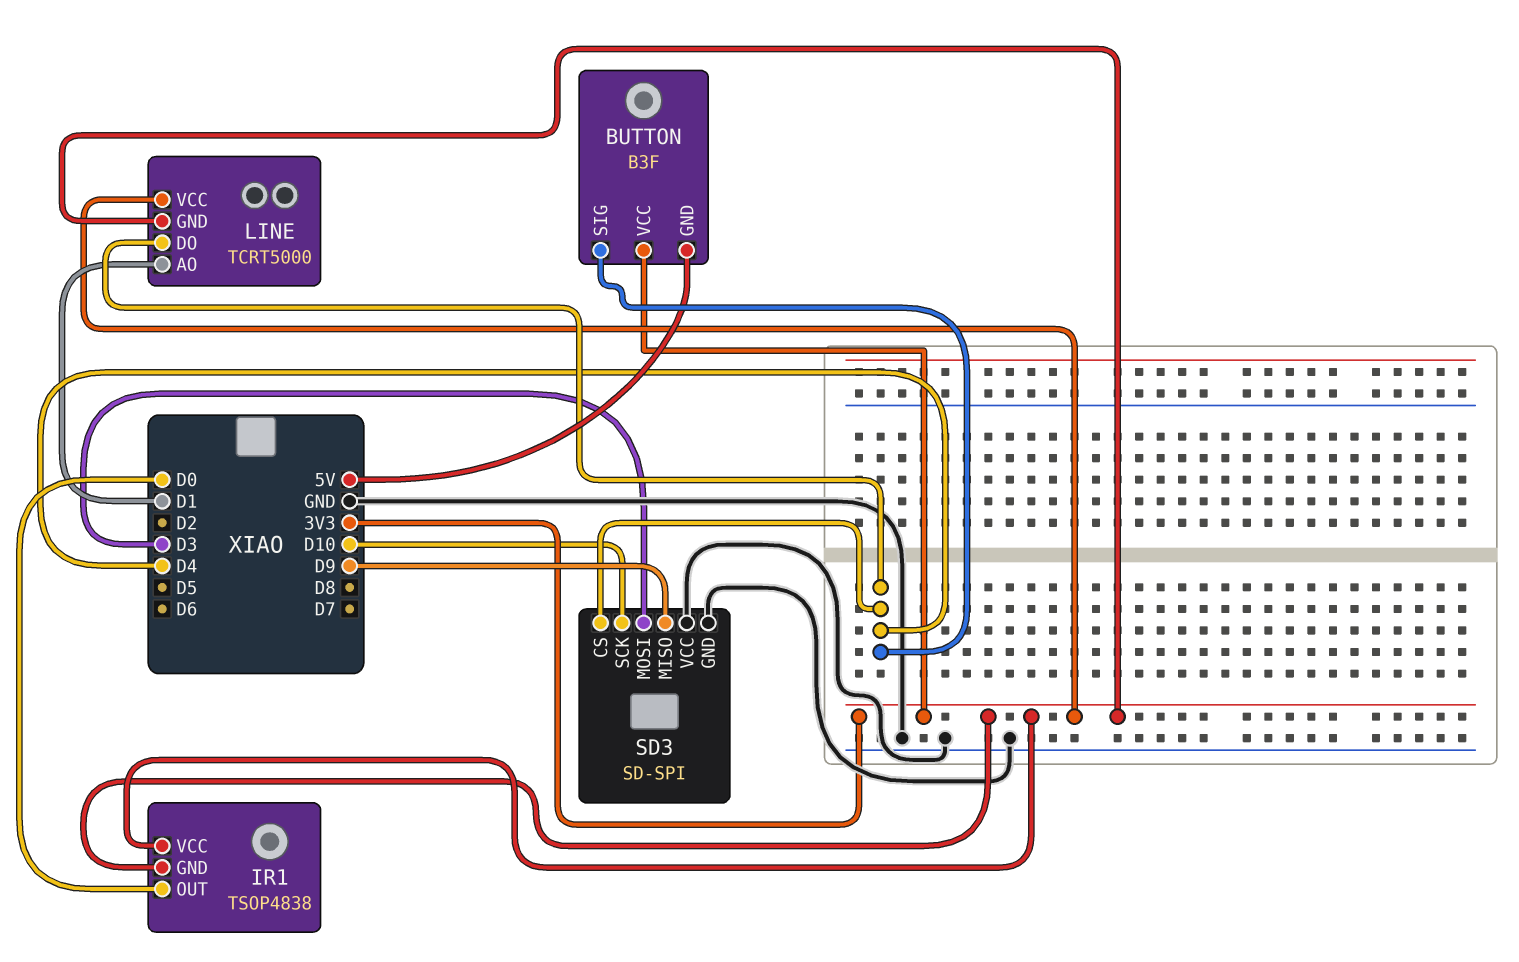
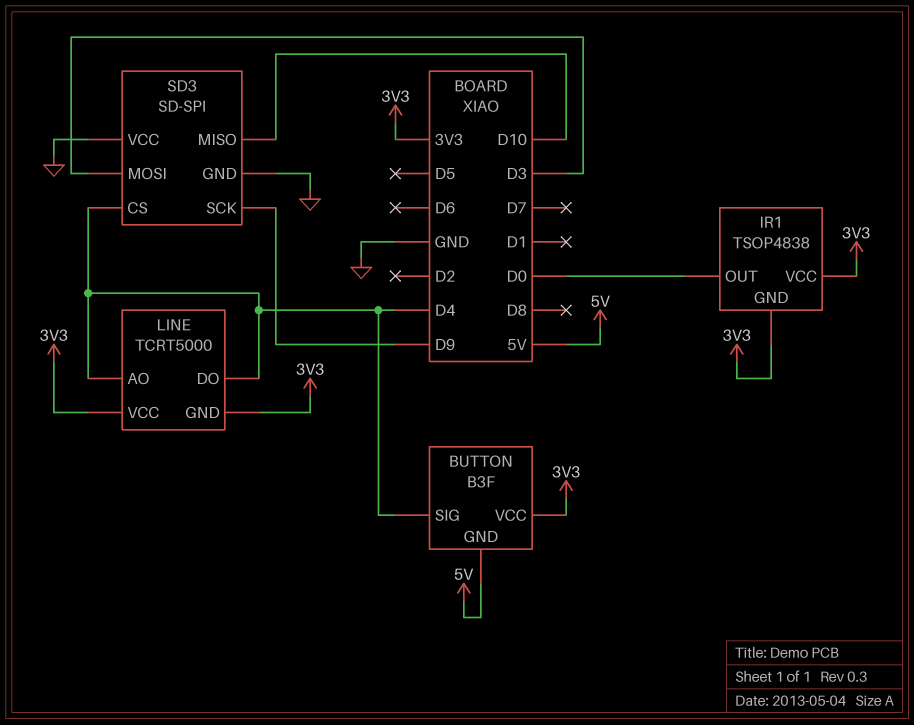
LINE pin AO: D1 -> D4
SD3 pin MISO: D9 -> D10
SD3 pin SCK: D10 -> D9

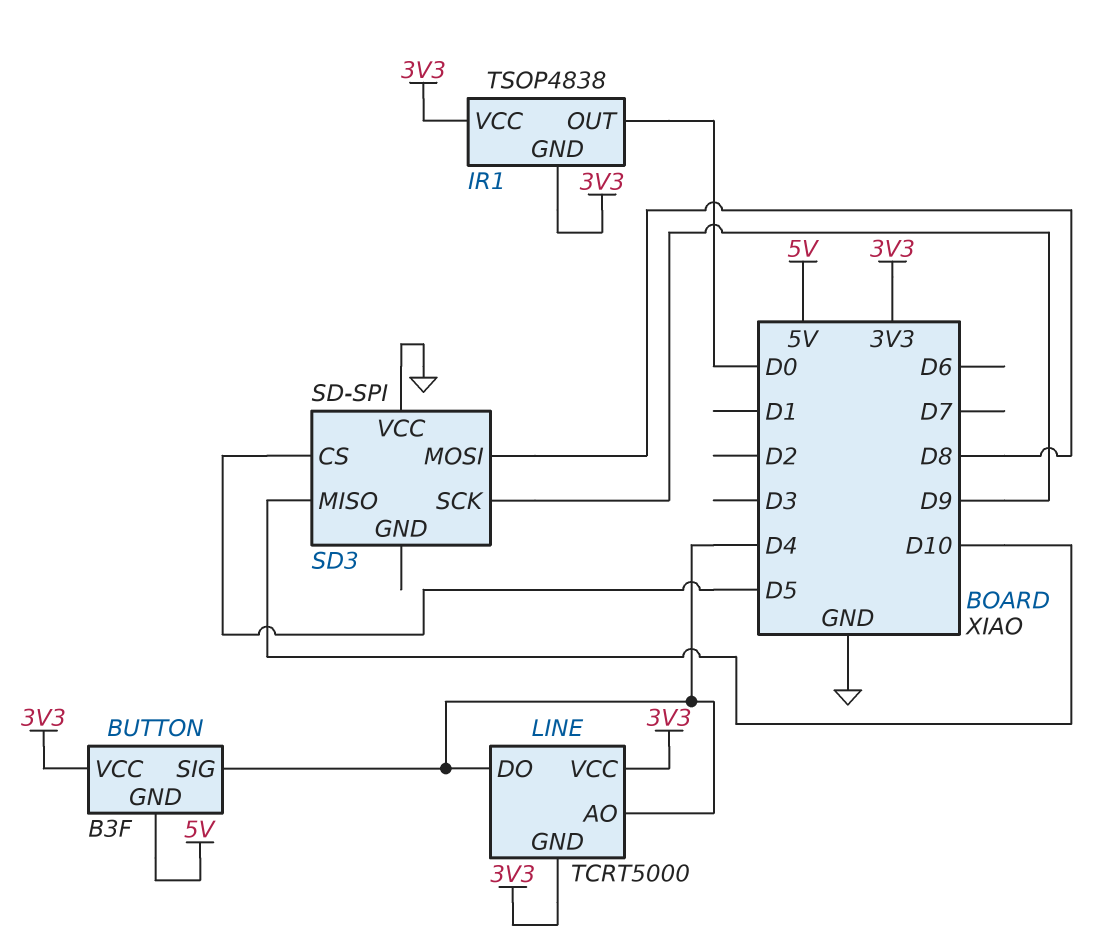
SD3 pin CS: D4 -> D5
SD3 pin GND: GND -> none
SD3 pin MOSI: D3 -> D8

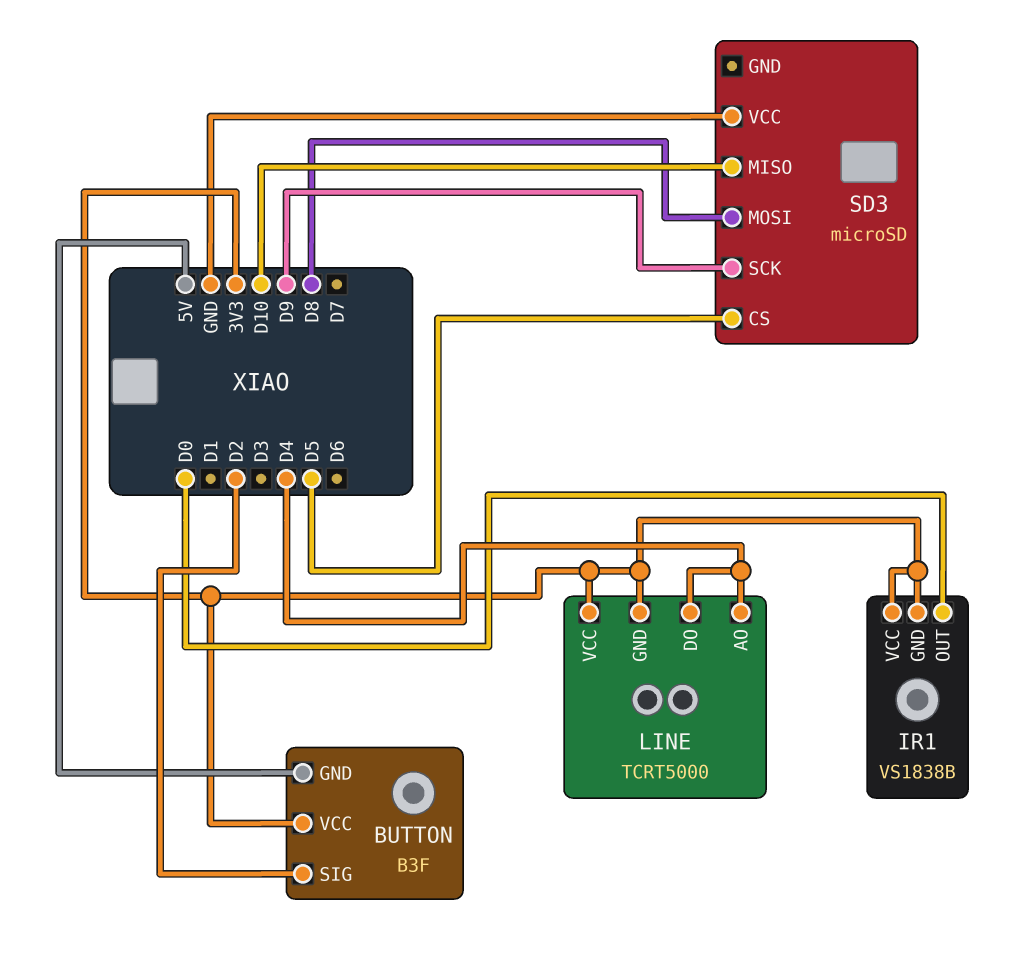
BUTTON pin SIG: D4 -> D2
IR1: TSOP4838 -> VS1838B
SD3: SD-SPI -> microSD

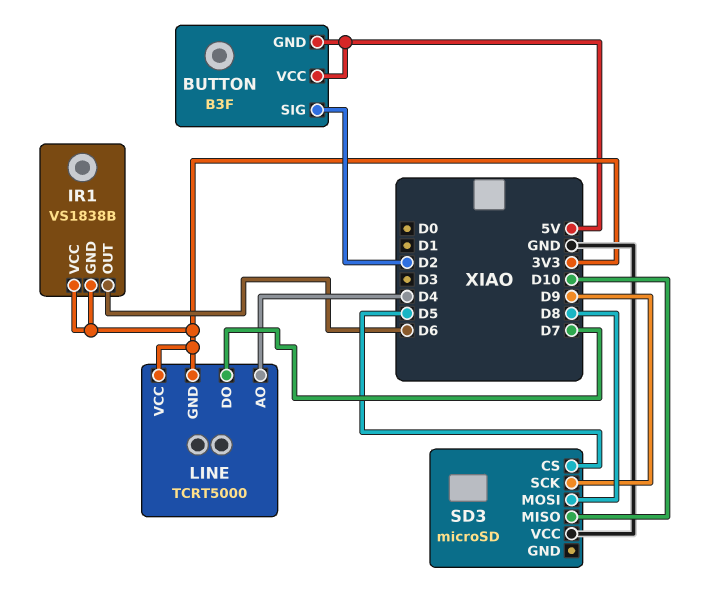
BUTTON pin VCC: 3V3 -> 5V
IR1 pin OUT: D0 -> D6
LINE pin DO: D4 -> D7

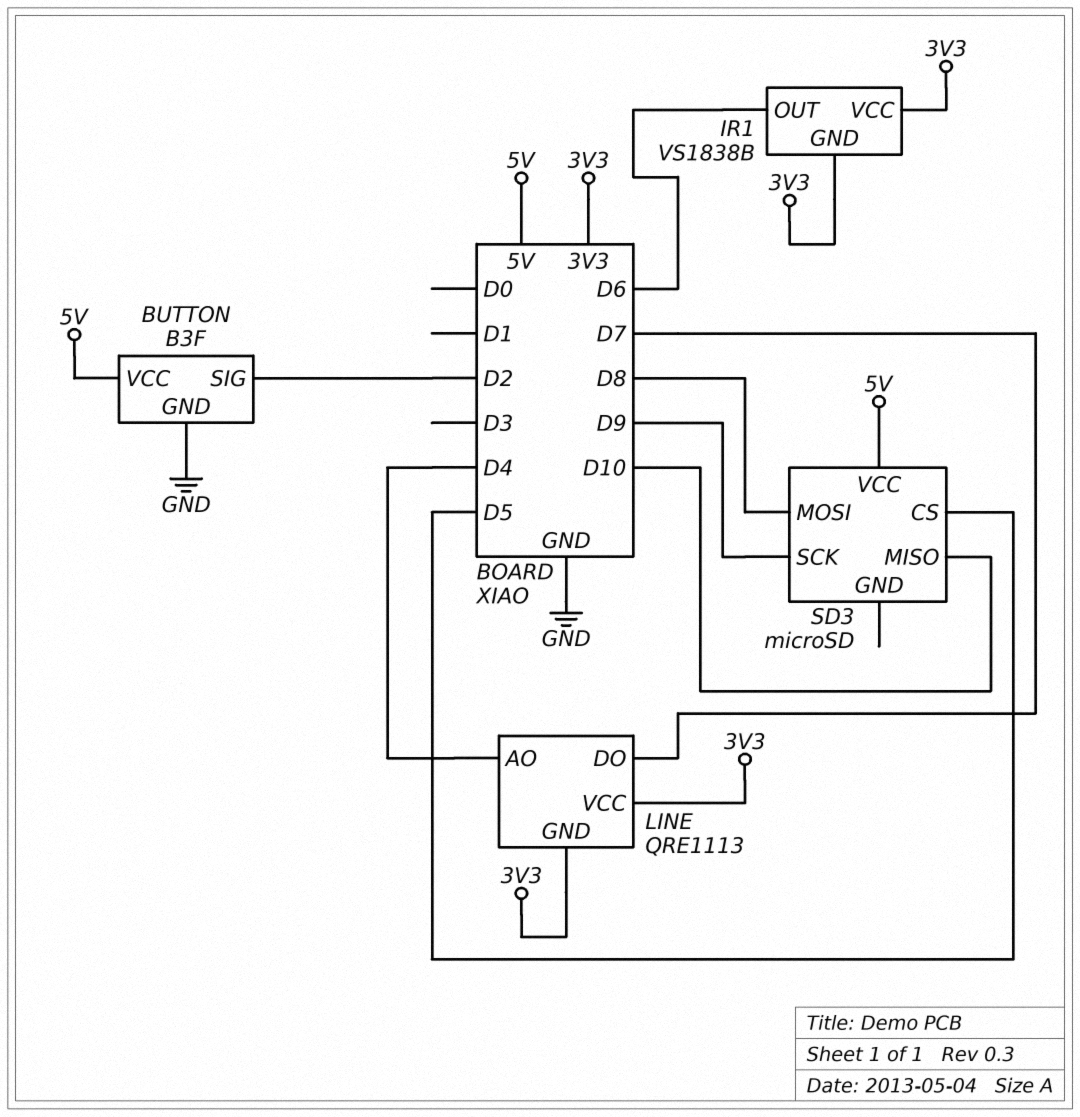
BUTTON pin GND: 5V -> GND
LINE: TCRT5000 -> QRE1113
SD3 pin VCC: GND -> 5V

